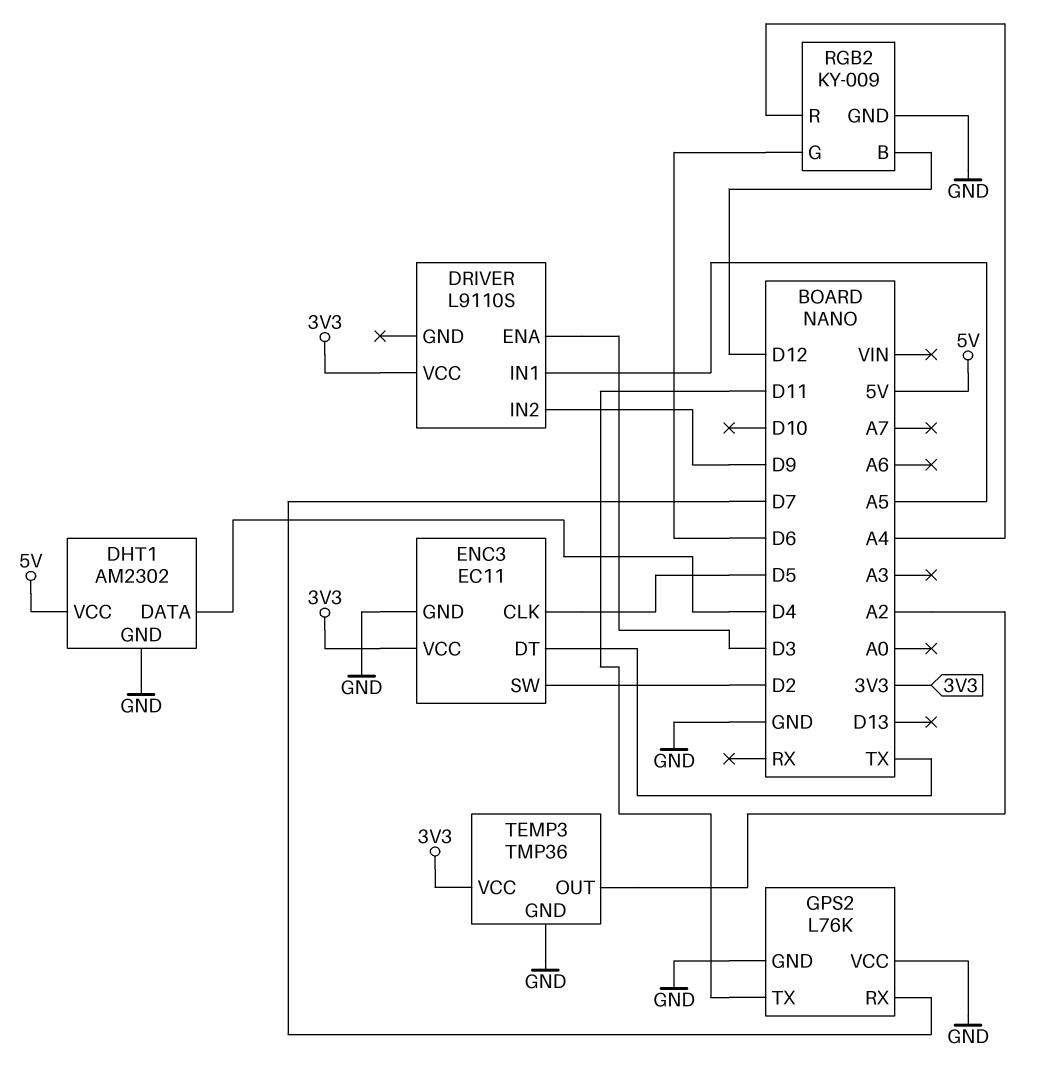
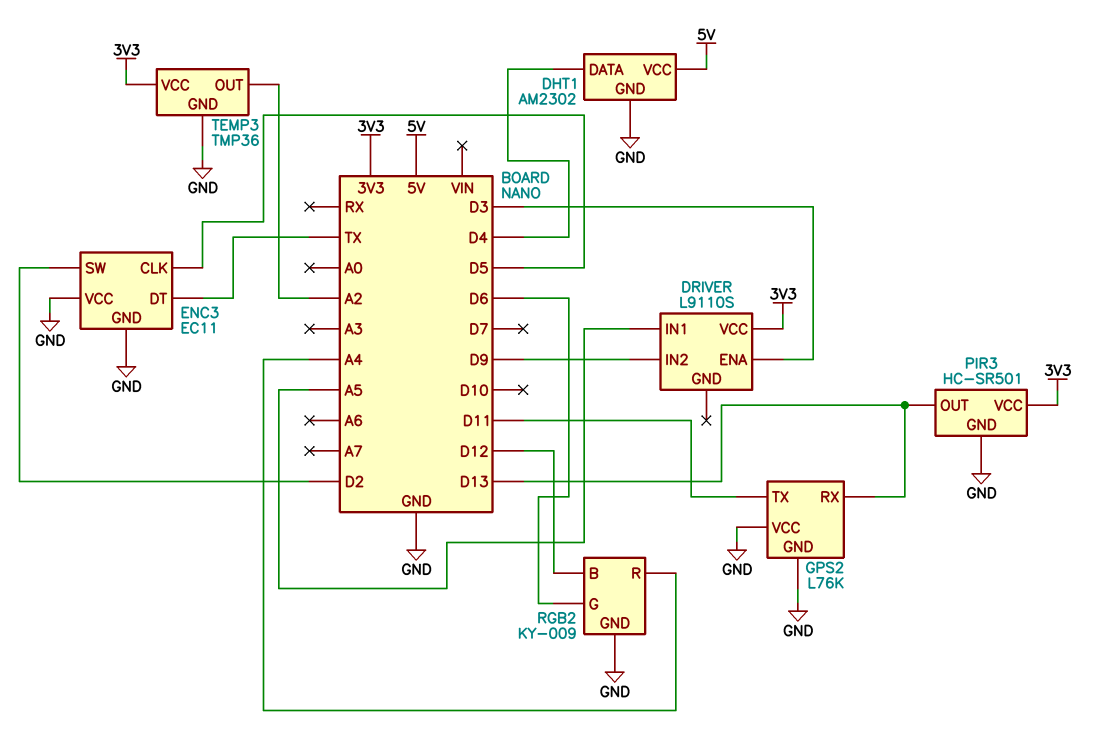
ENC3 pin VCC: 3V3 -> GND
GPS2 pin RX: D7 -> D13
PIR3: none -> HC-SR501
PIR3 pin GND: none -> GND
PIR3 pin OUT: none -> D13
PIR3 pin VCC: none -> 3V3

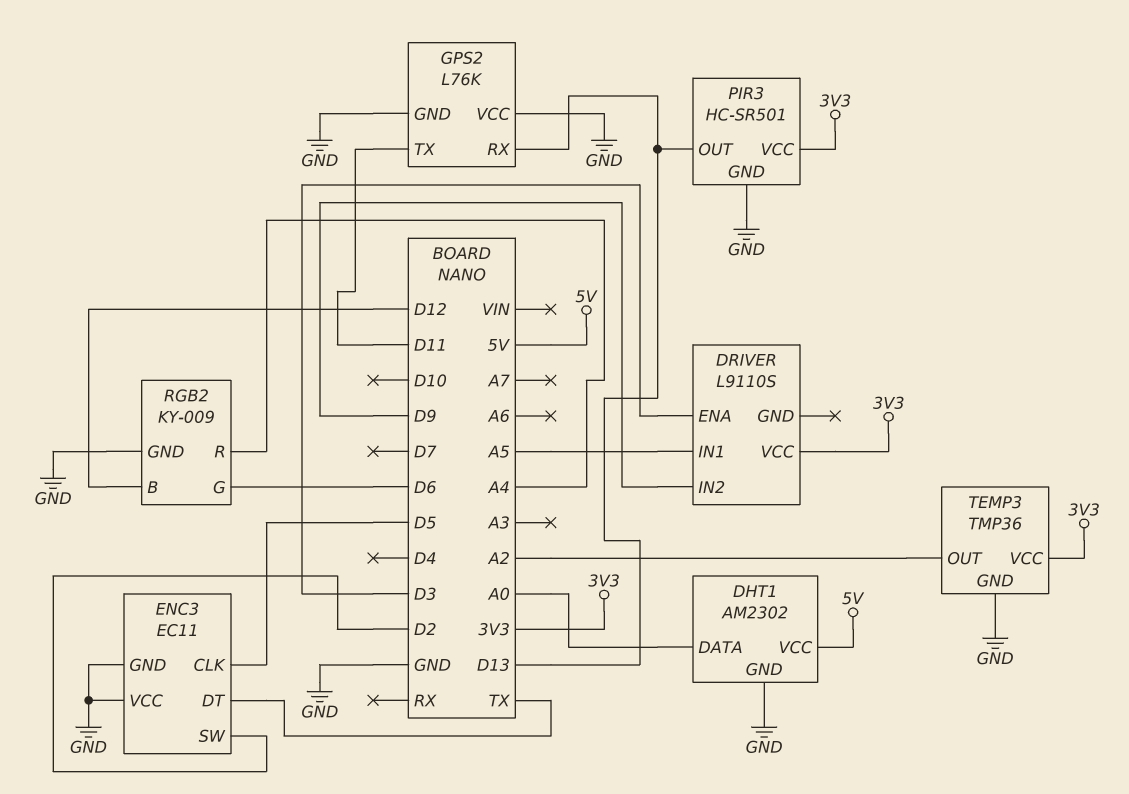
DHT1 pin DATA: D4 -> A0

